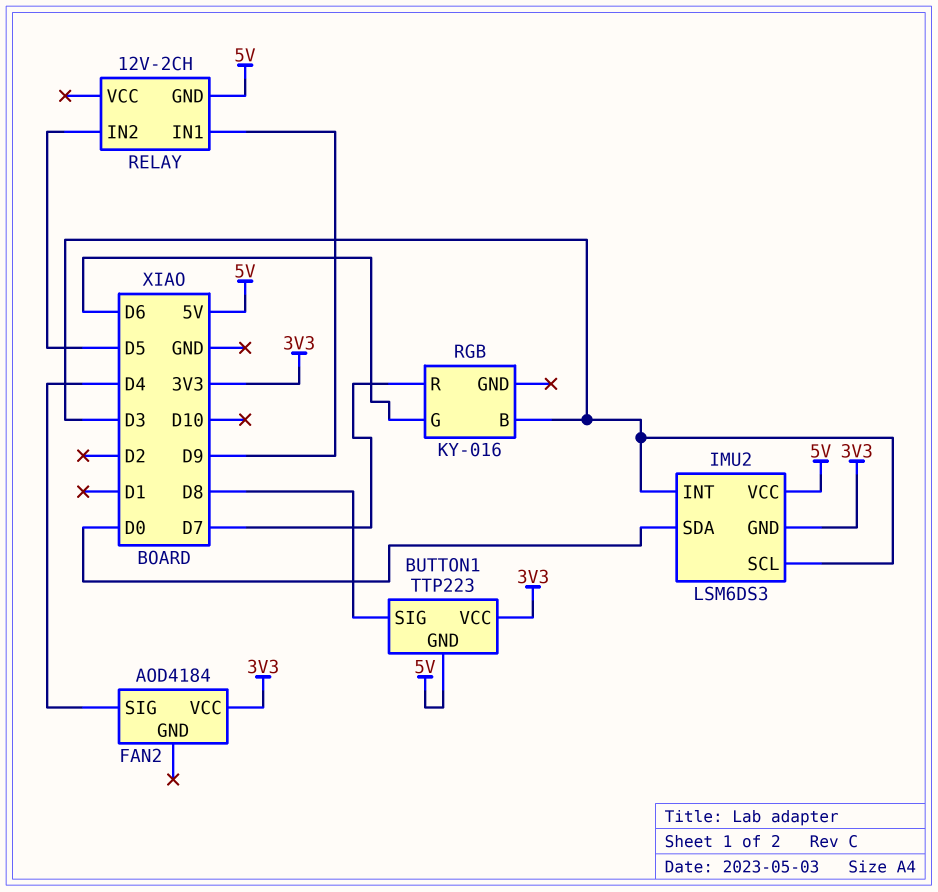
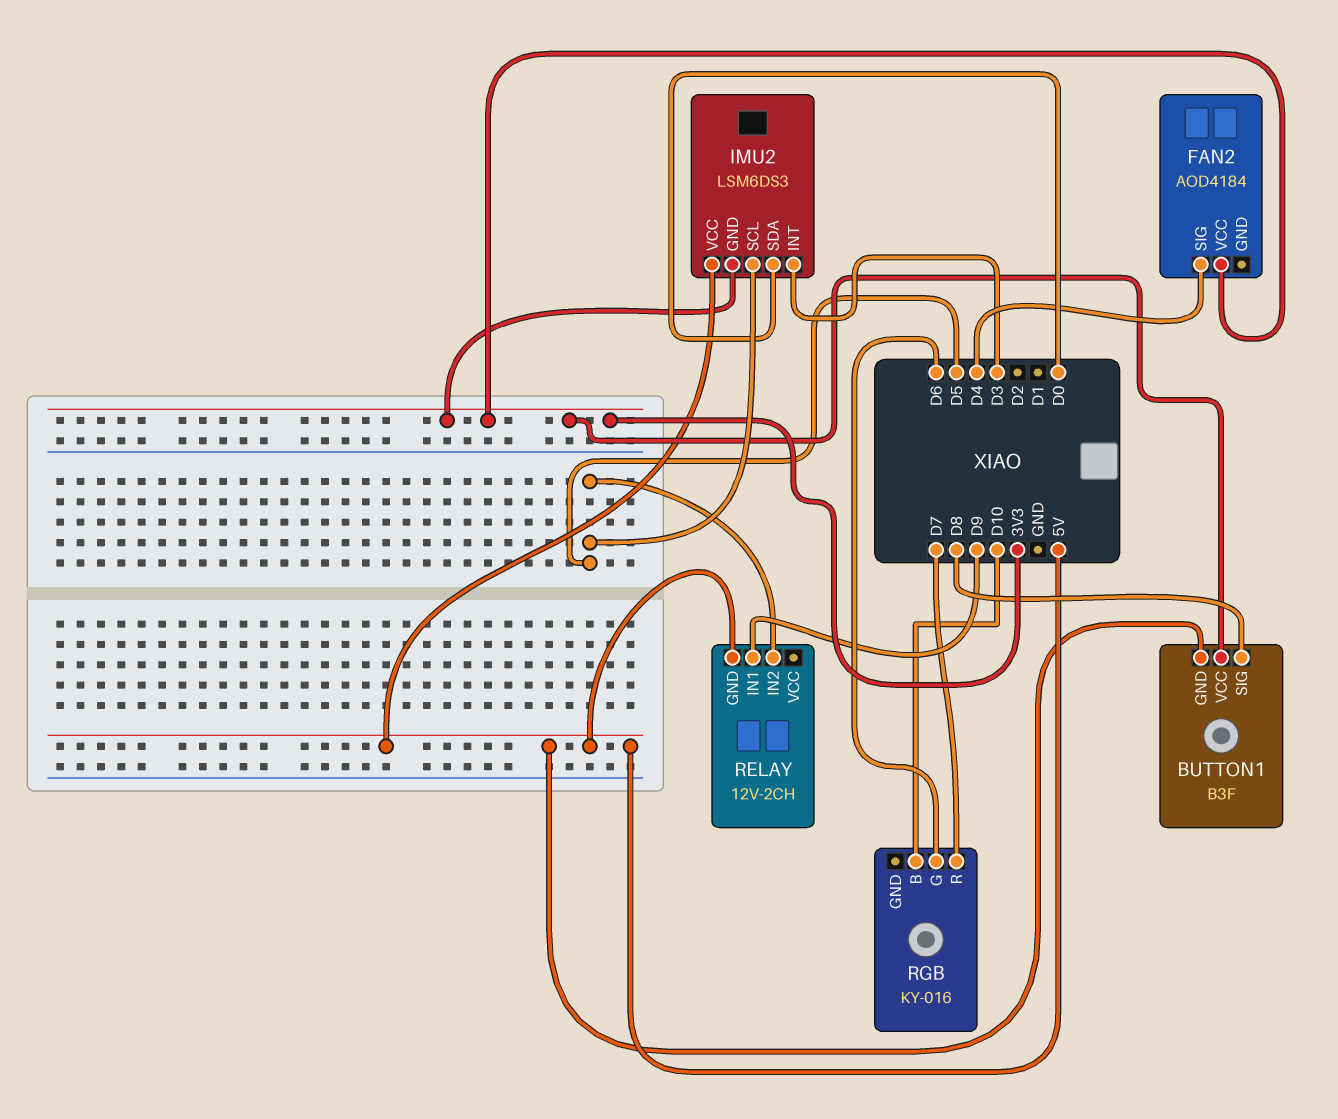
BUTTON1: TTP223 -> B3F
IMU2 pin SCL: D3 -> D5
RGB pin B: D3 -> D10

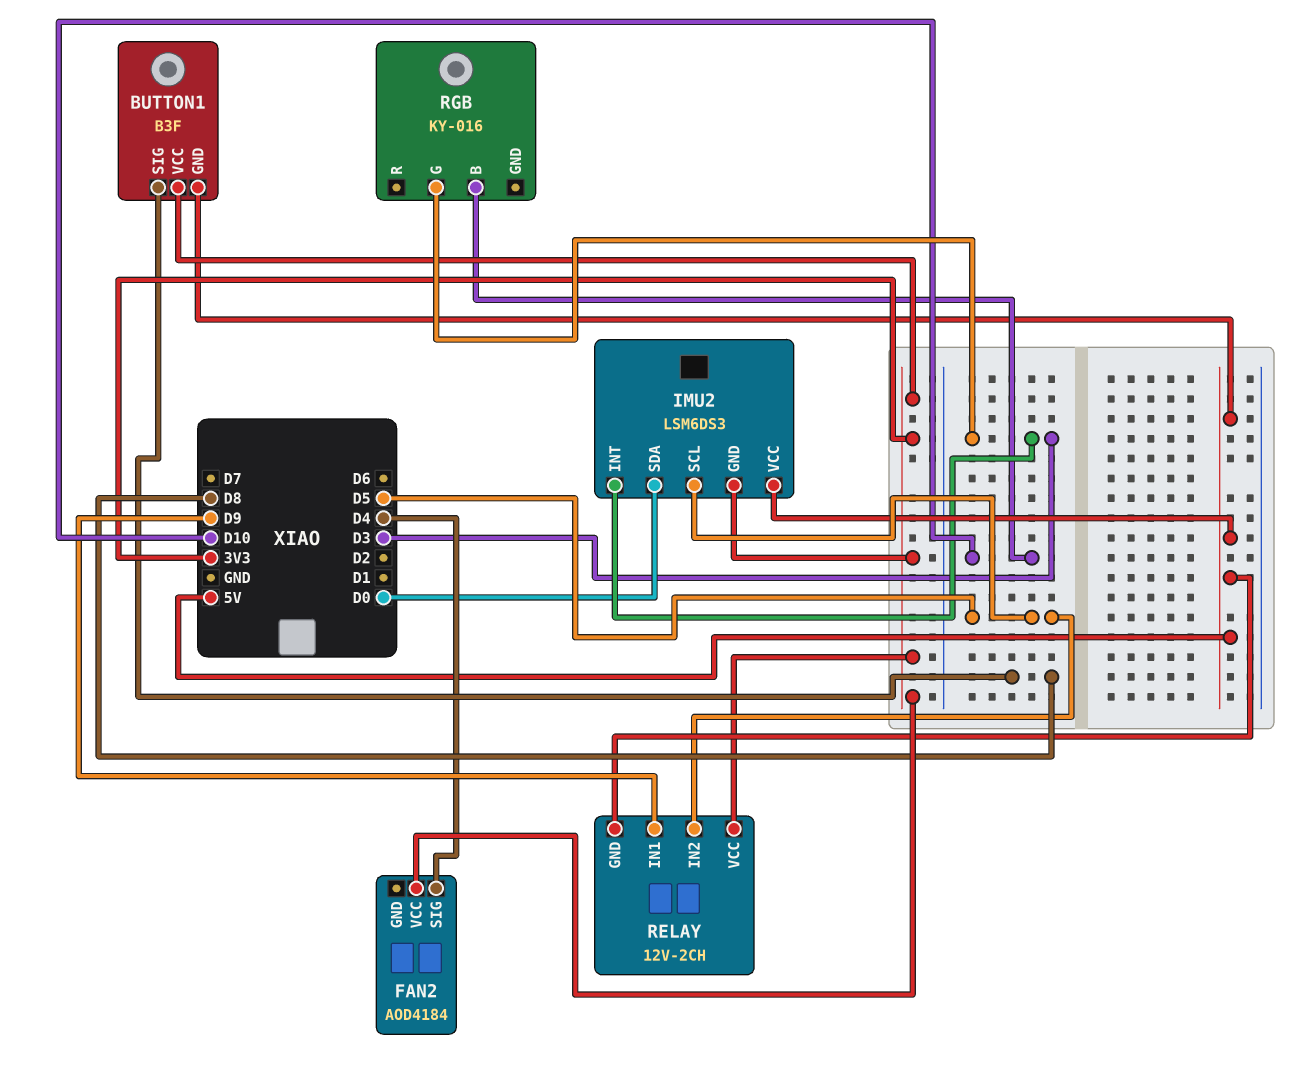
RELAY pin VCC: none -> 3V3
RGB pin G: D6 -> D3
RGB pin R: D7 -> none

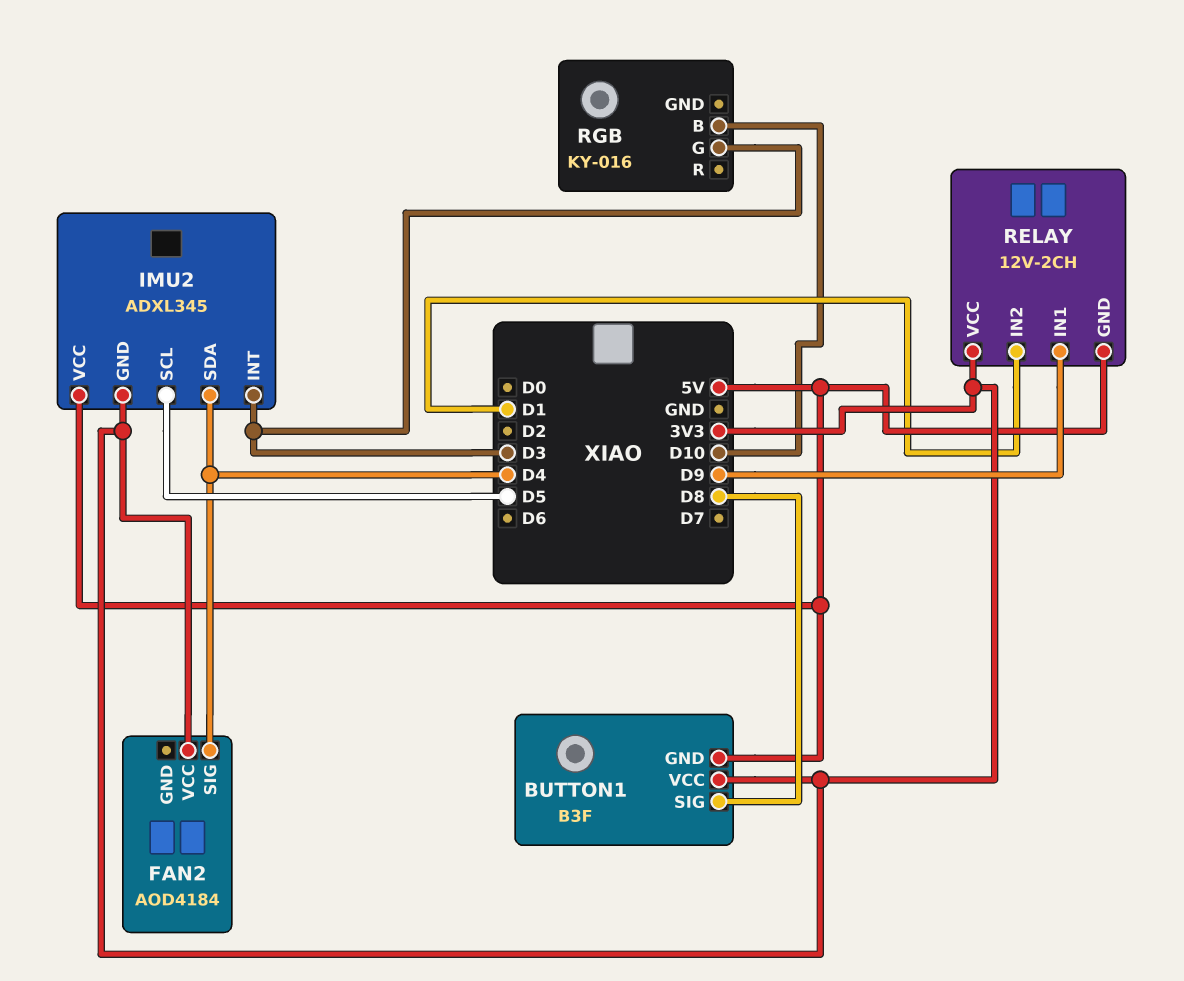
IMU2: LSM6DS3 -> ADXL345
IMU2 pin SDA: D0 -> D4
RELAY pin IN2: D5 -> D1

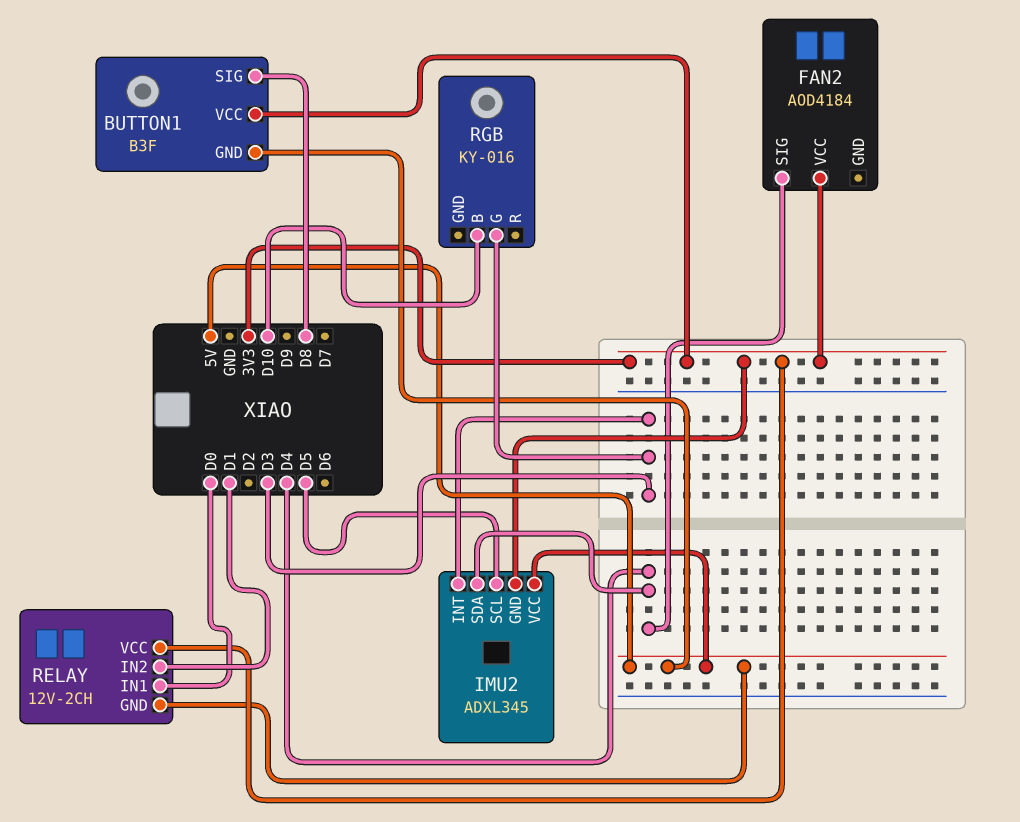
RELAY pin IN1: D9 -> D0

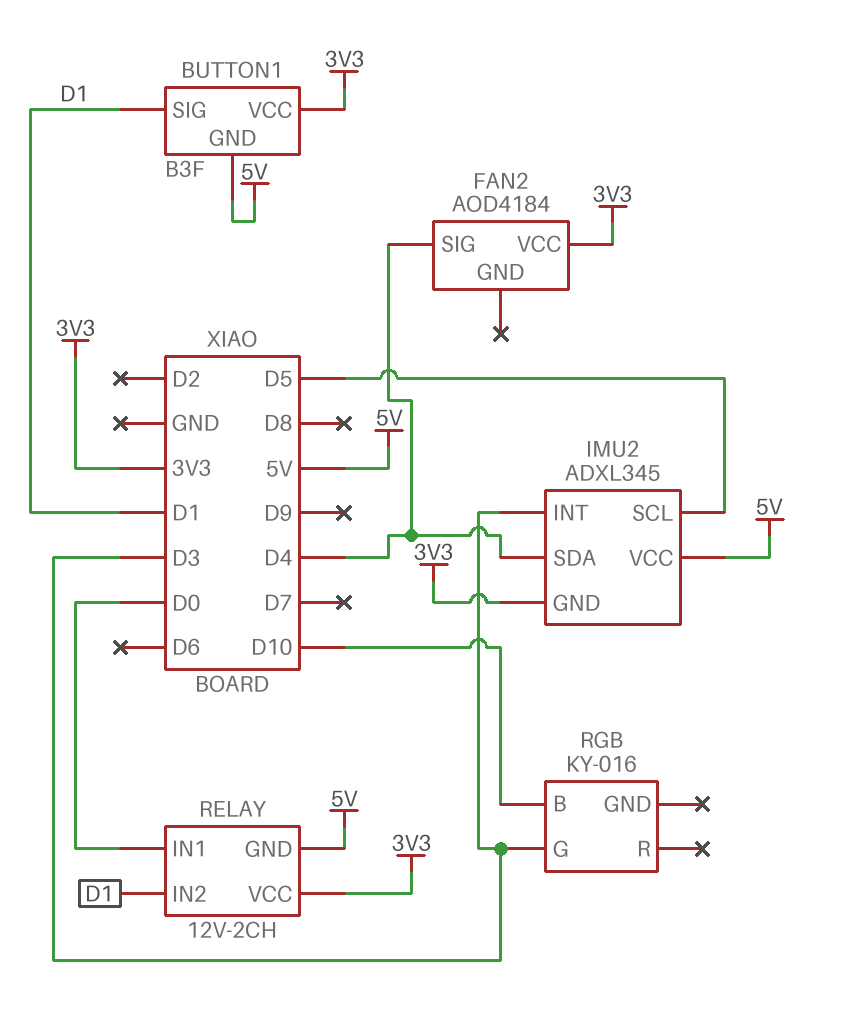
BUTTON1 pin SIG: D8 -> D1

